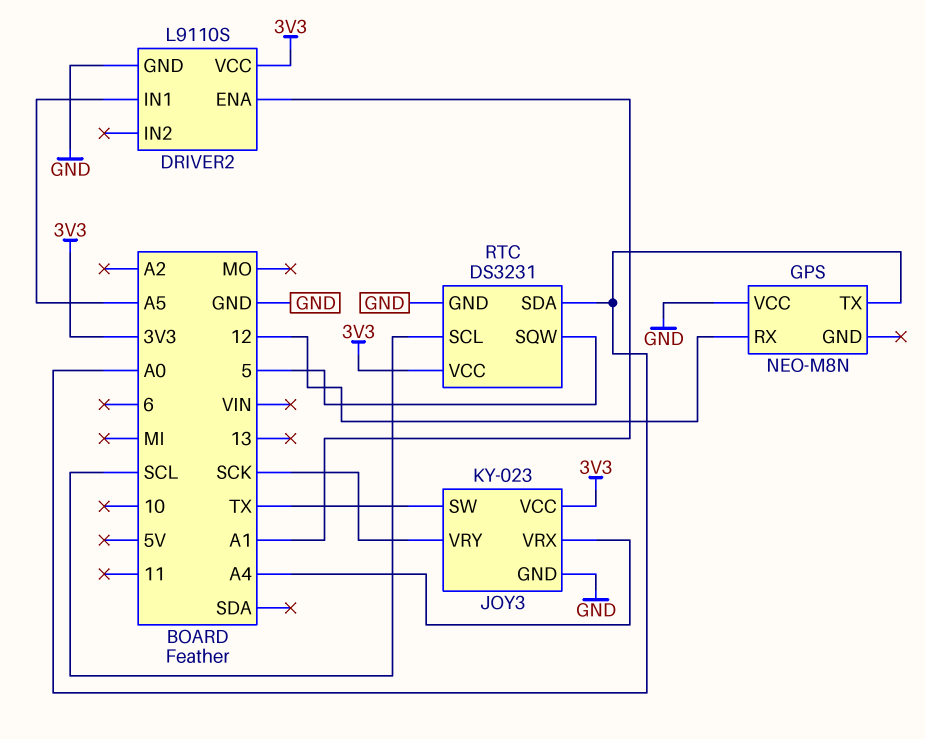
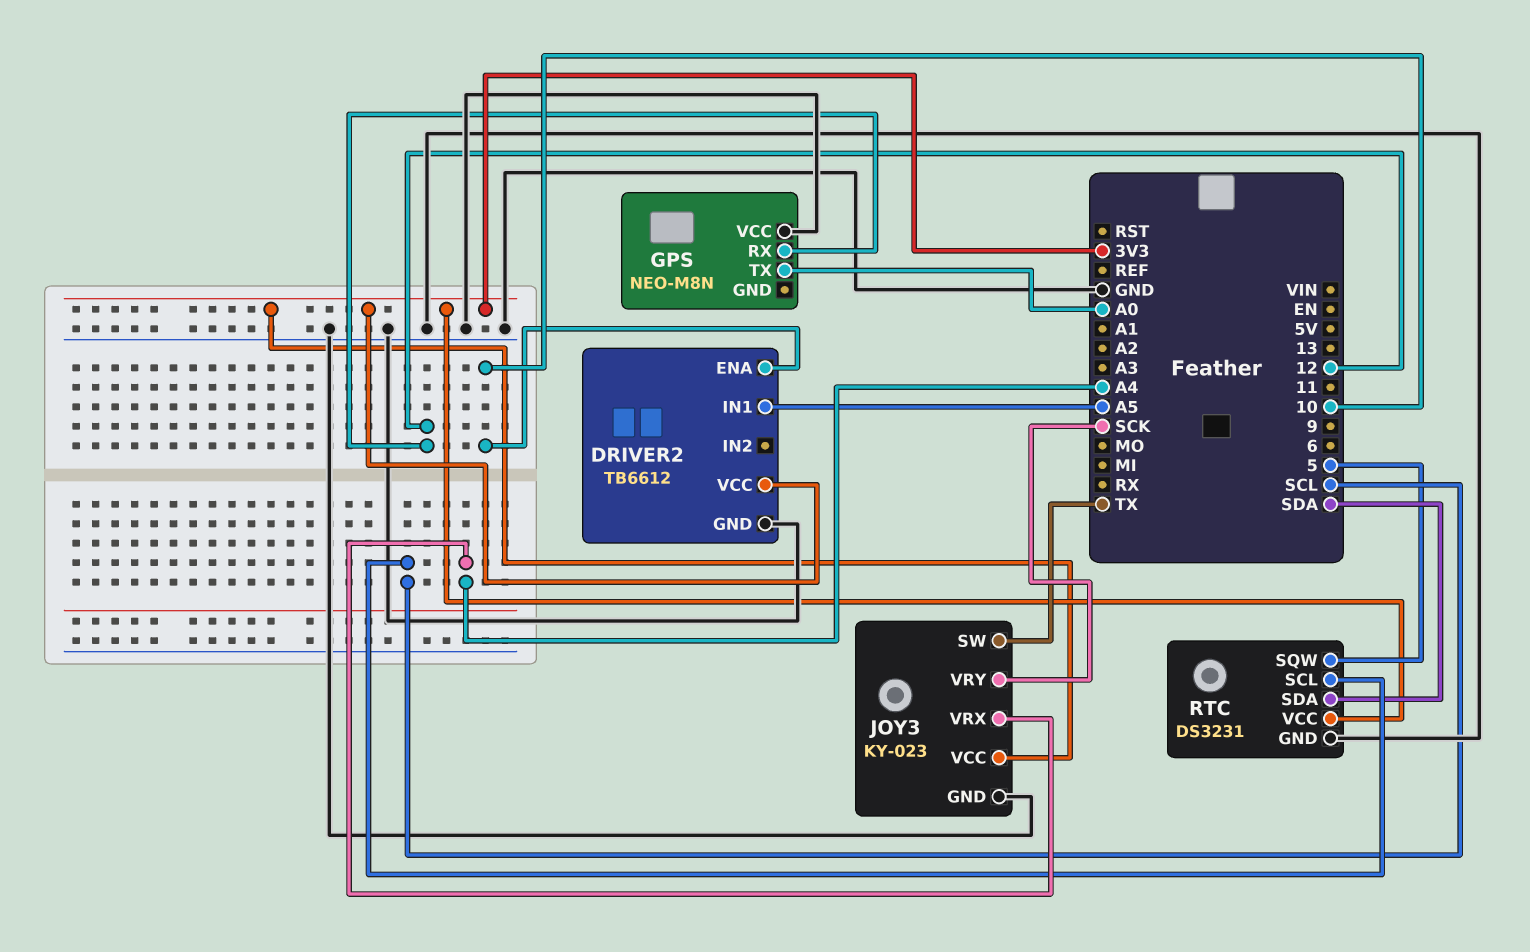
DRIVER2: L9110S -> TB6612
DRIVER2 pin ENA: A1 -> 10
RTC pin SDA: A0 -> SDA

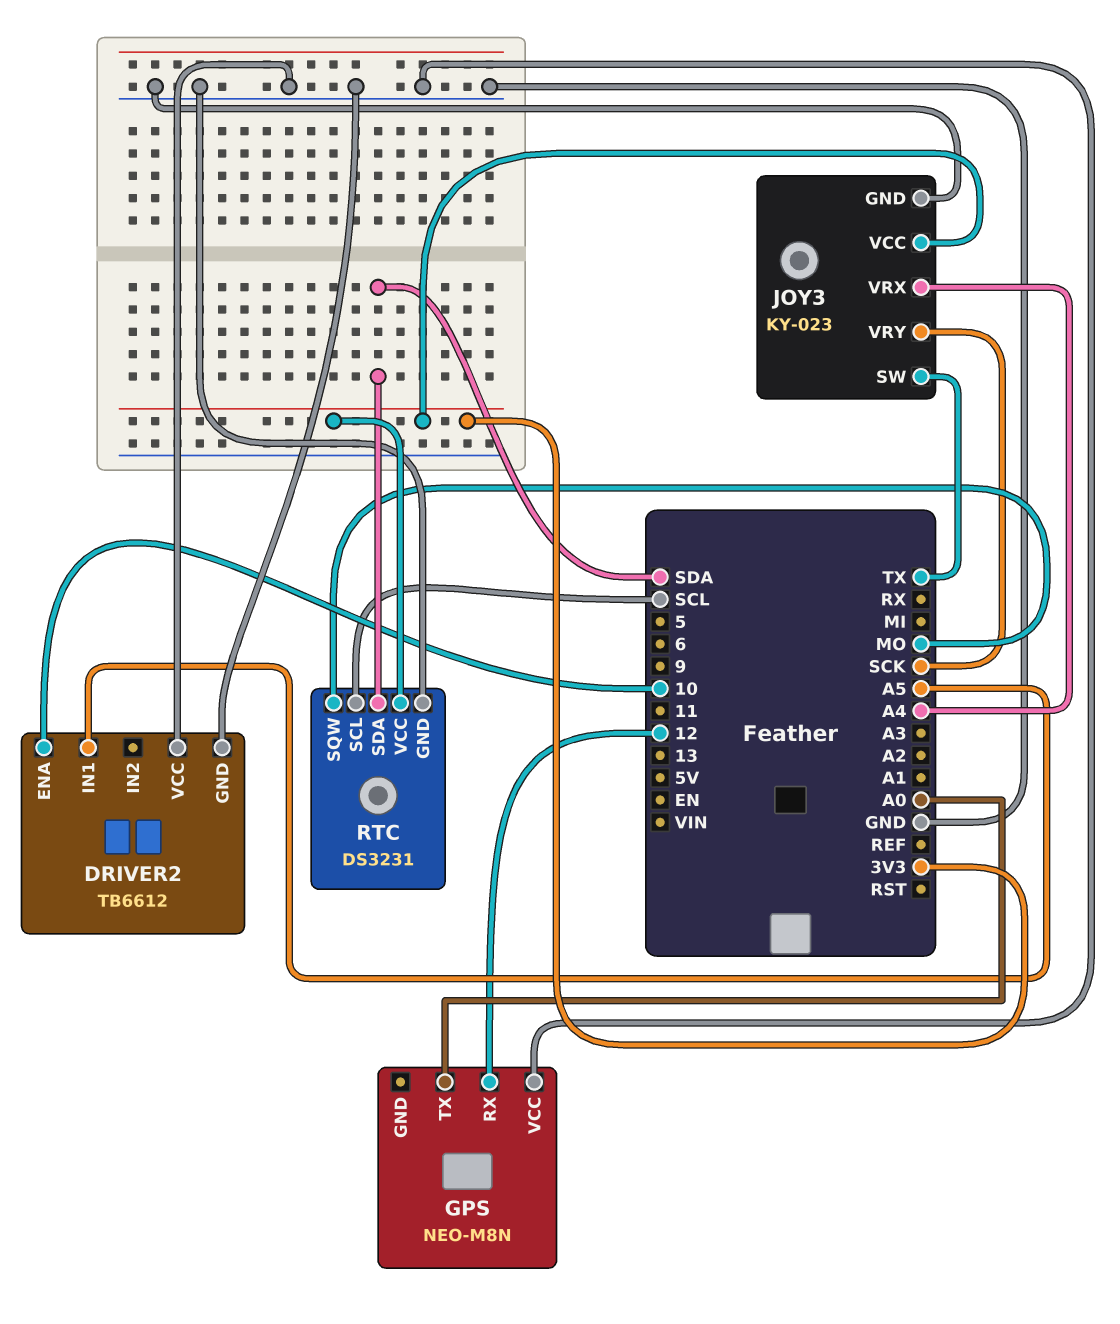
DRIVER2 pin VCC: 3V3 -> GND
RTC pin SQW: 5 -> MO

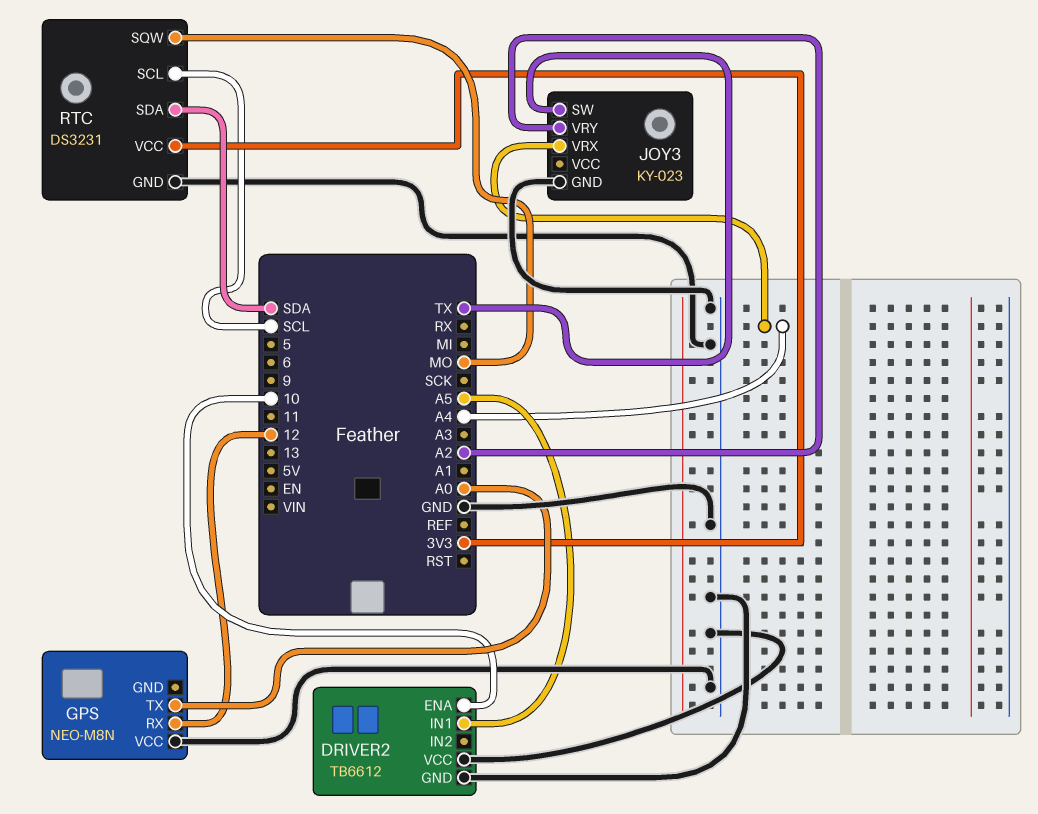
JOY3 pin VCC: 3V3 -> none
JOY3 pin VRY: SCK -> A2

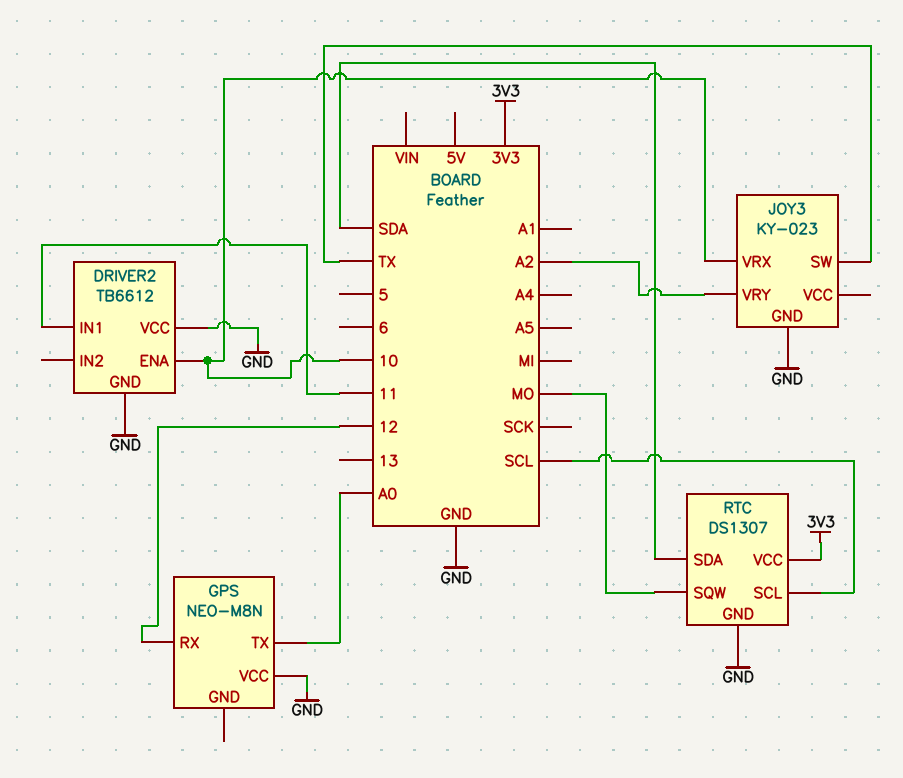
DRIVER2 pin IN1: A5 -> 11
JOY3 pin VRX: A4 -> 10
RTC: DS3231 -> DS1307

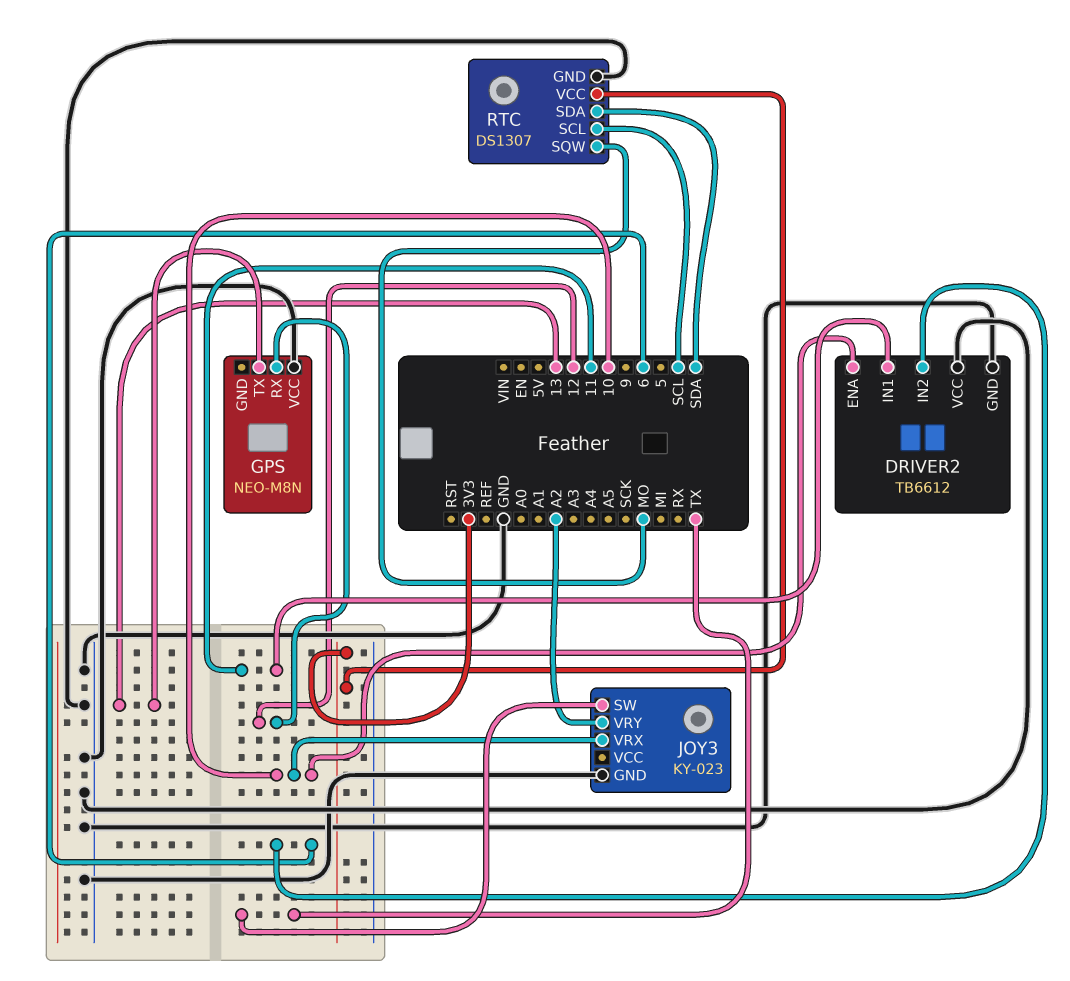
DRIVER2 pin IN2: none -> 6
GPS pin TX: A0 -> 13

